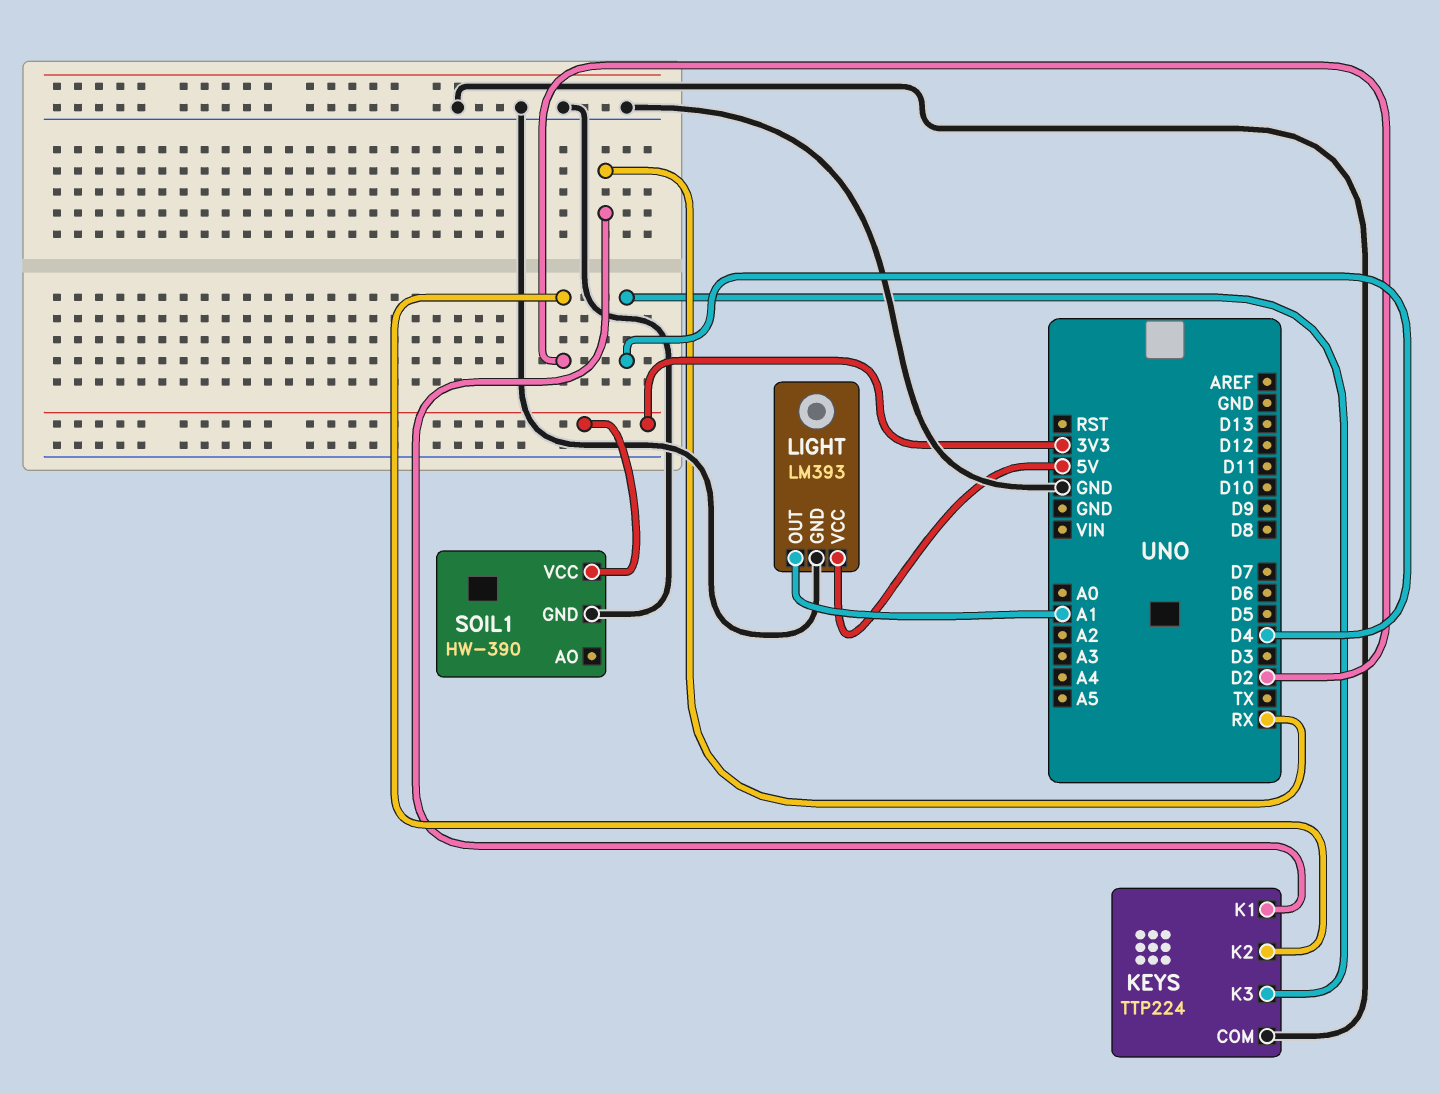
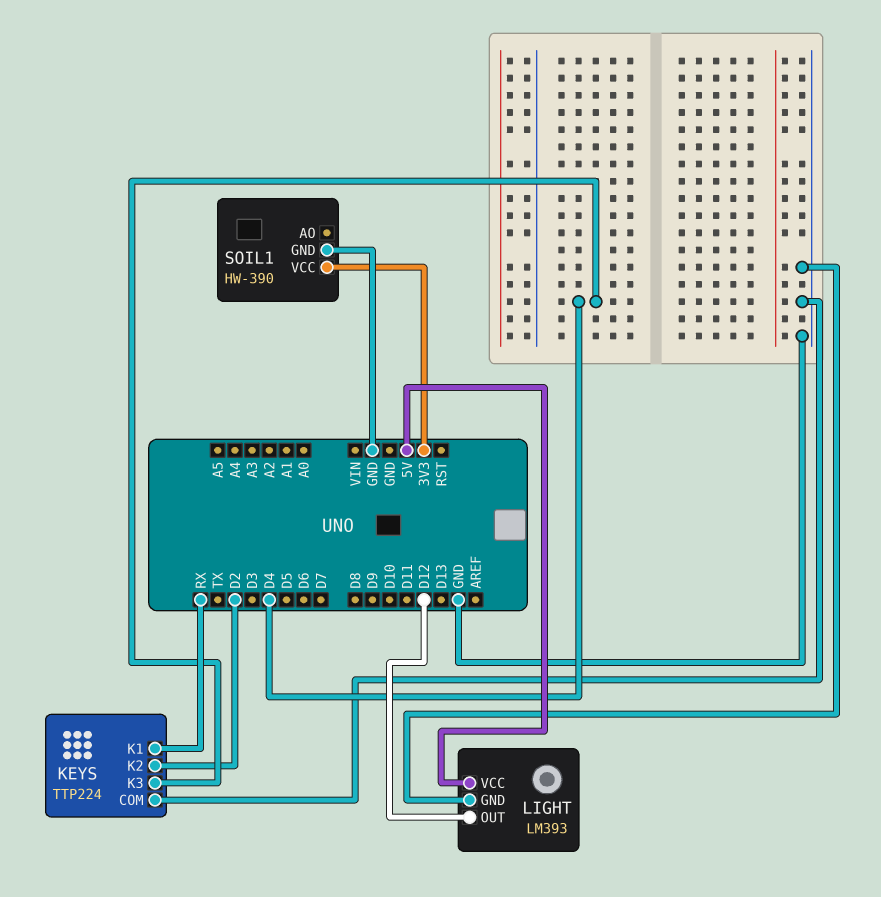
LIGHT pin OUT: A1 -> D12

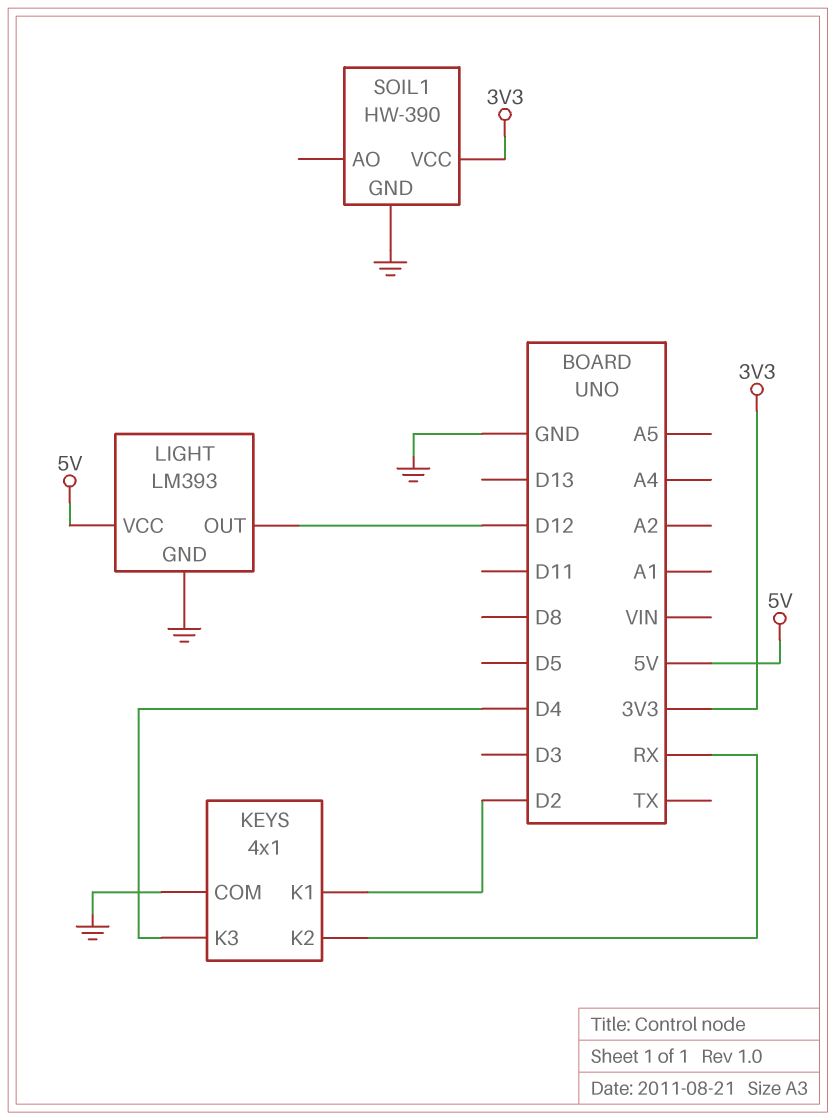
KEYS: TTP224 -> 4x1
KEYS pin K1: RX -> D2
KEYS pin K2: D2 -> RX

